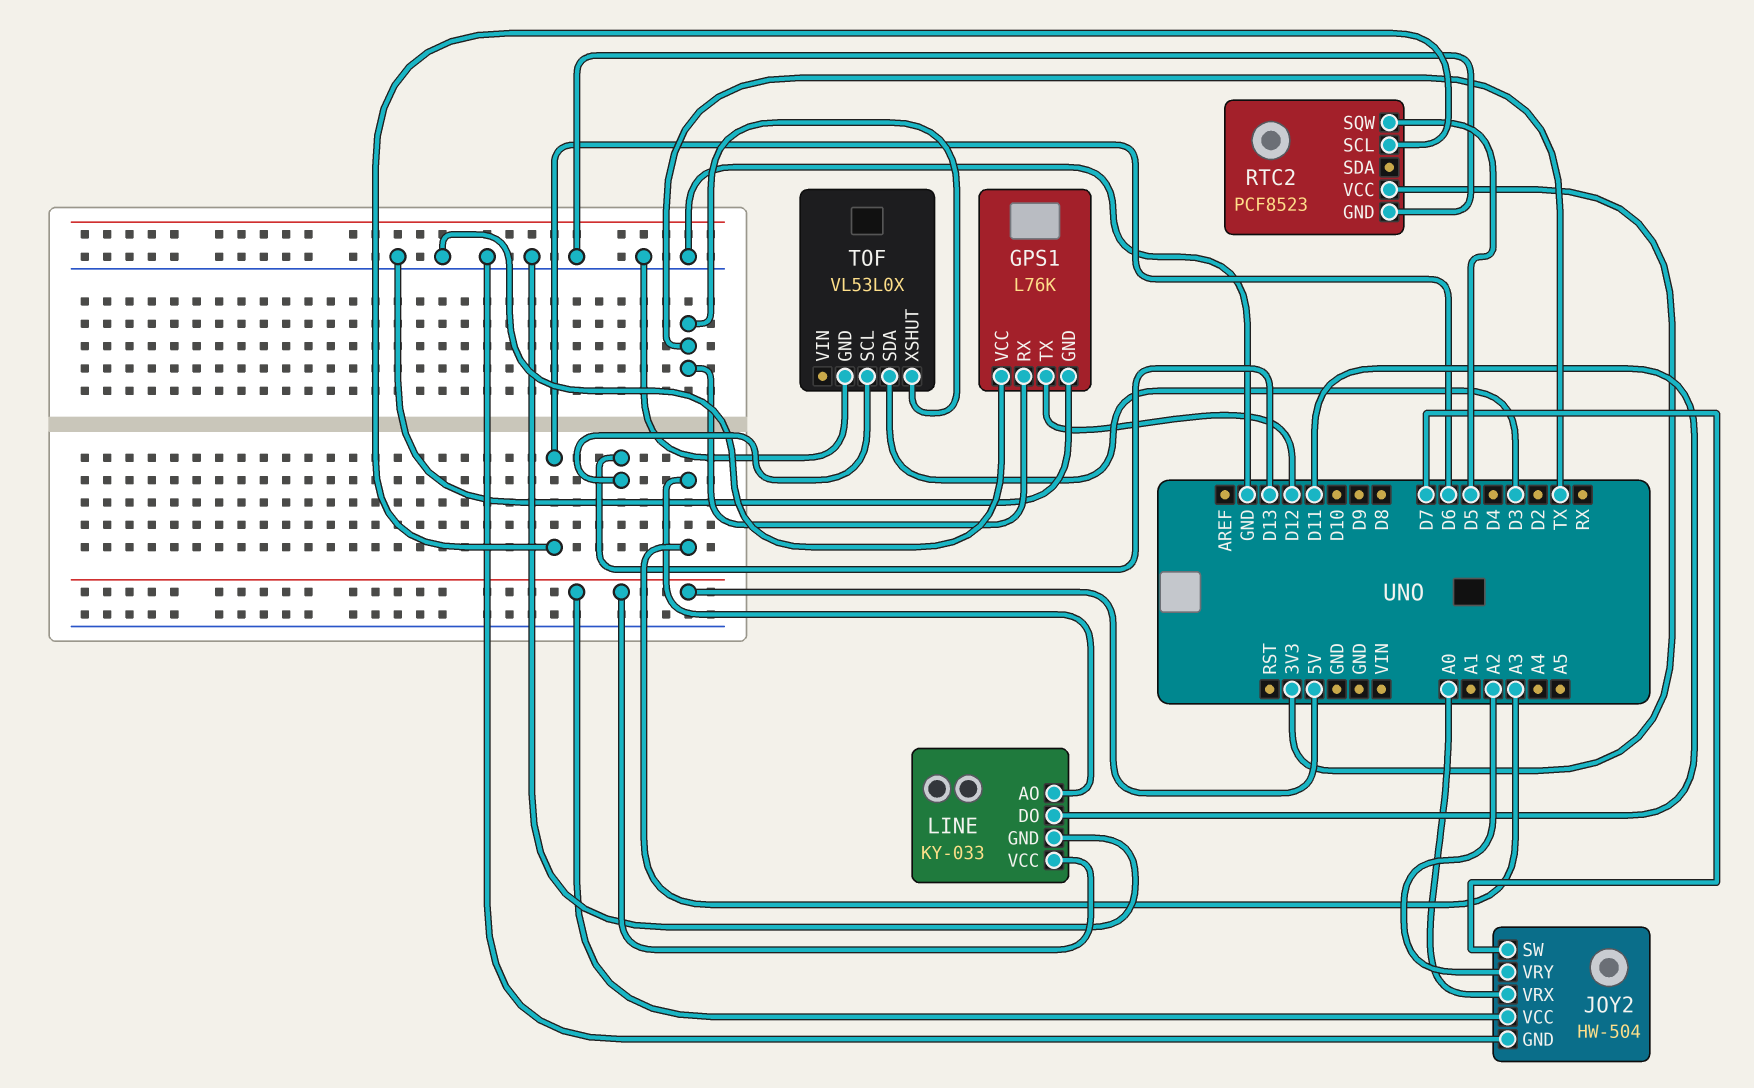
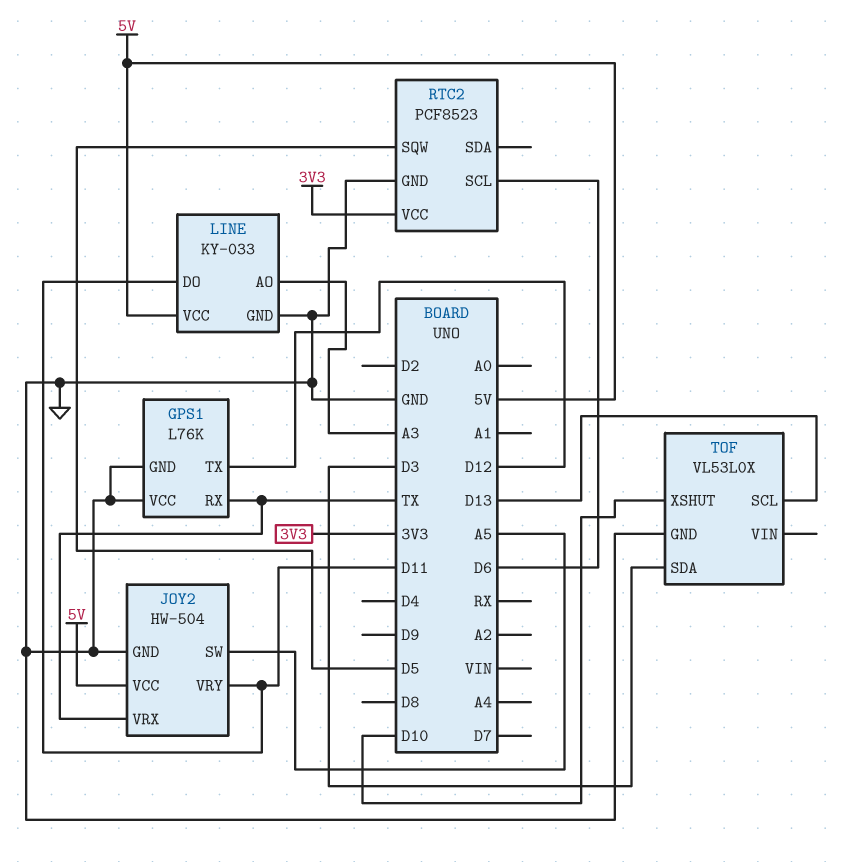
JOY2 pin SW: D7 -> A5
JOY2 pin VRX: A0 -> TX
JOY2 pin VRY: A2 -> D11
TOF pin XSHUT: TX -> D10

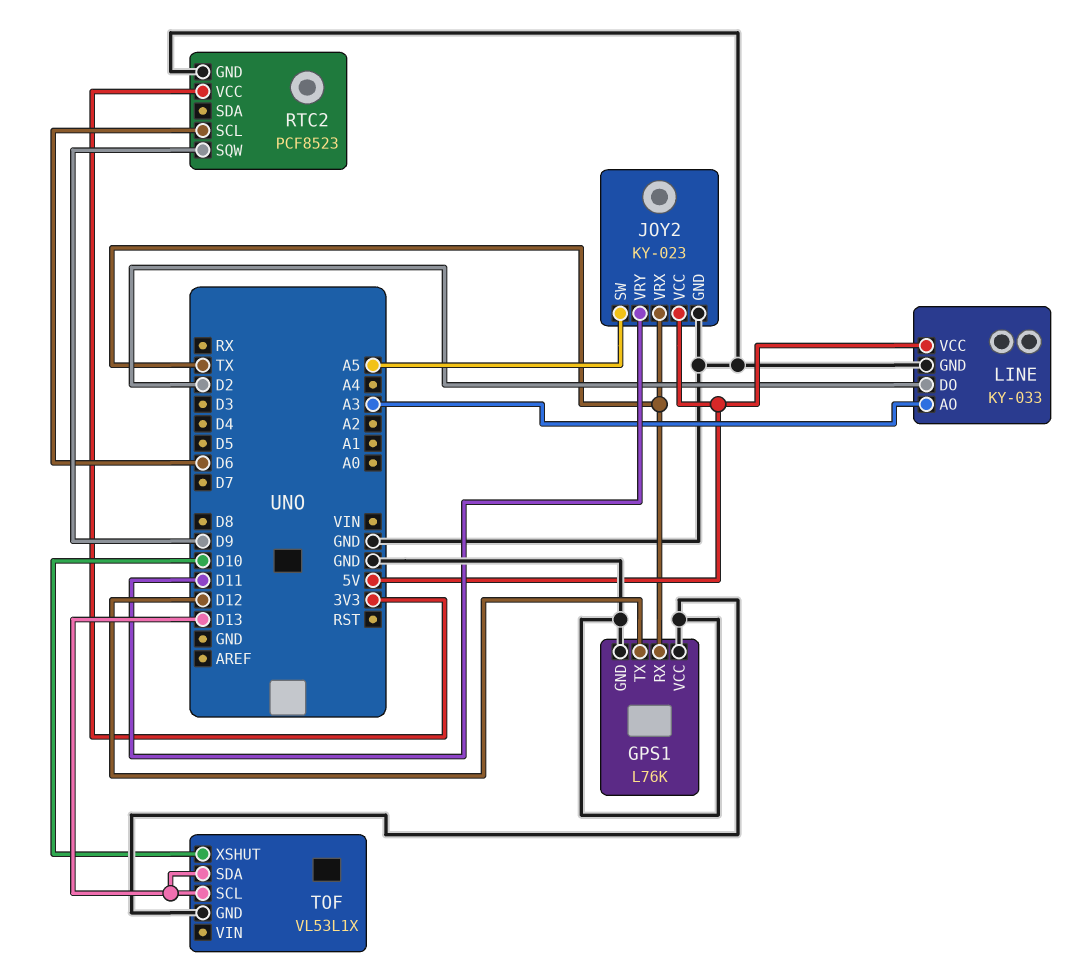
JOY2: HW-504 -> KY-023
LINE pin DO: D11 -> D2
RTC2 pin SQW: D5 -> D9
TOF: VL53L0X -> VL53L1X
TOF pin SDA: D3 -> D13

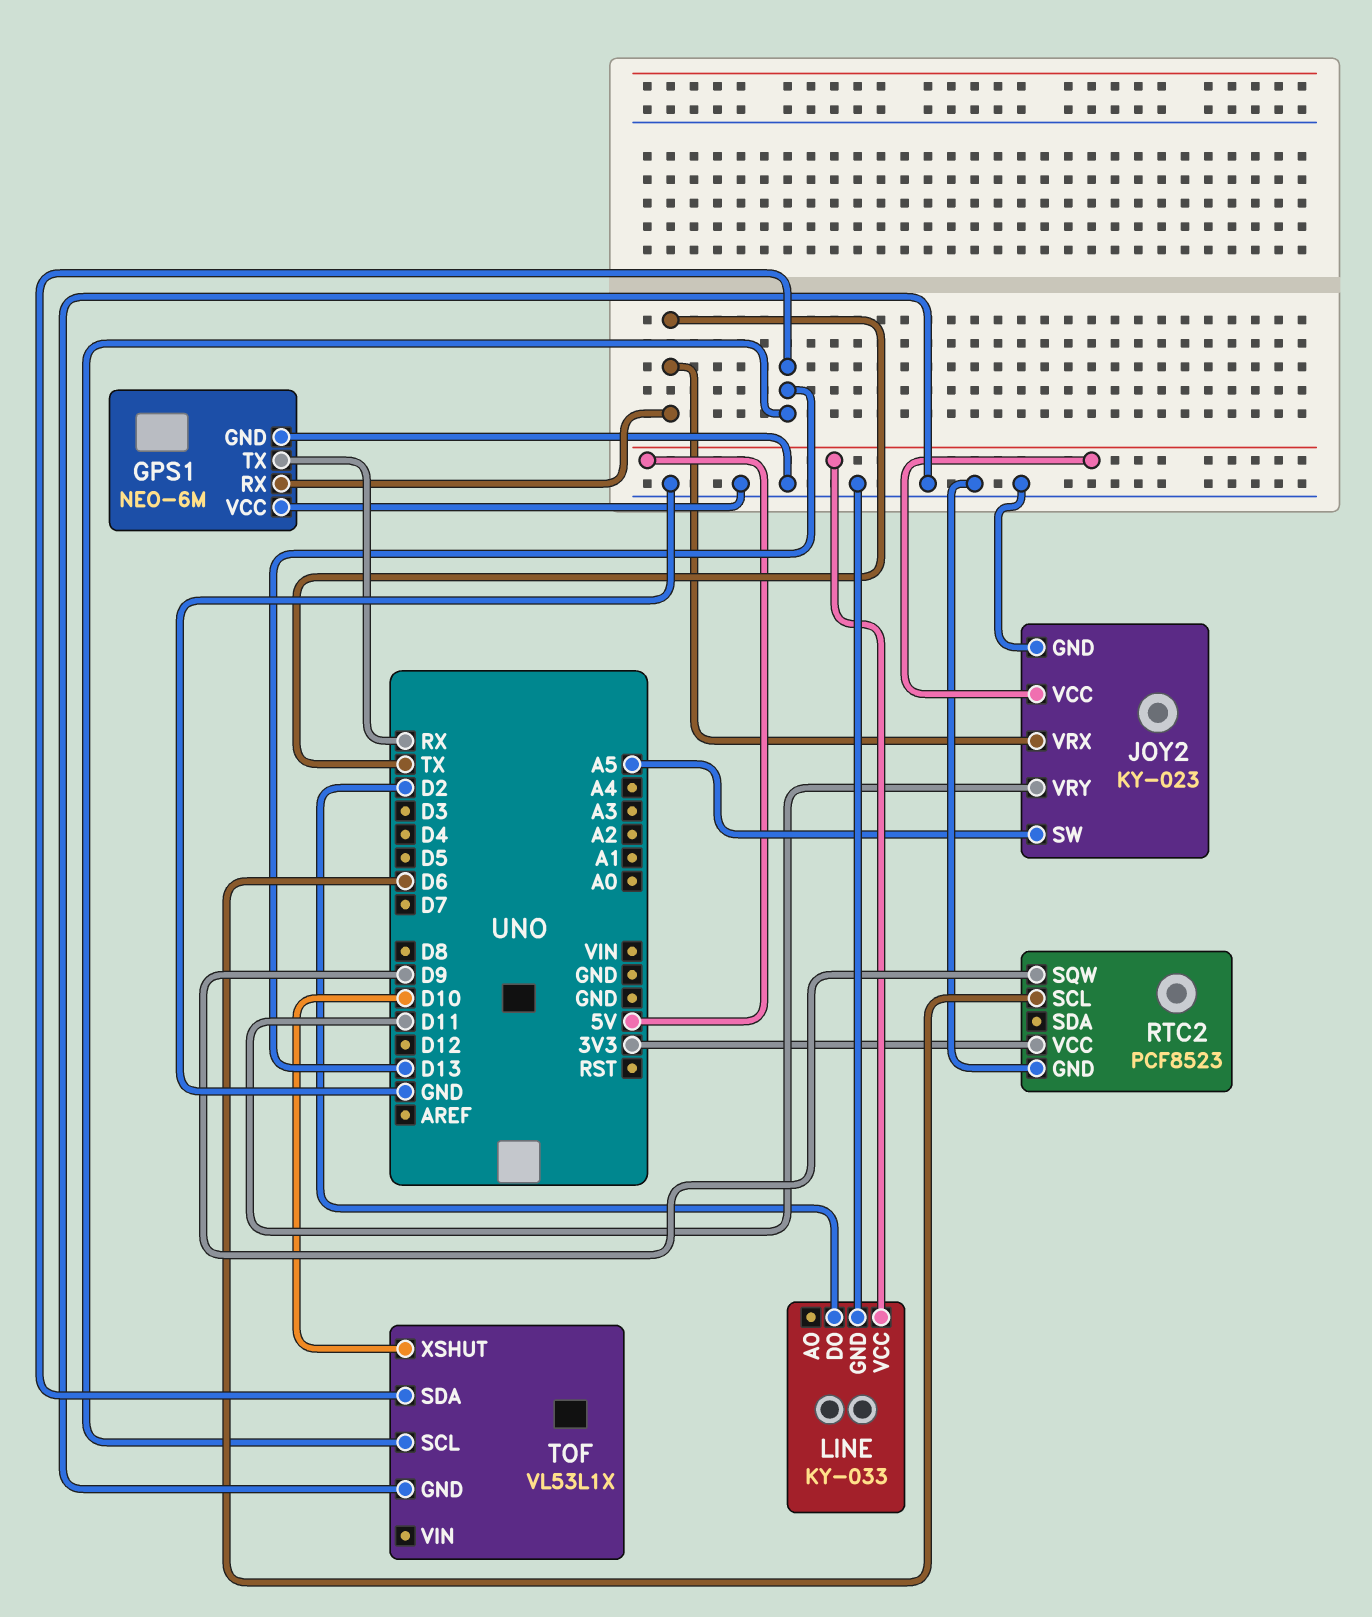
GPS1: L76K -> NEO-6M
GPS1 pin TX: D12 -> RX
LINE pin AO: A3 -> none

